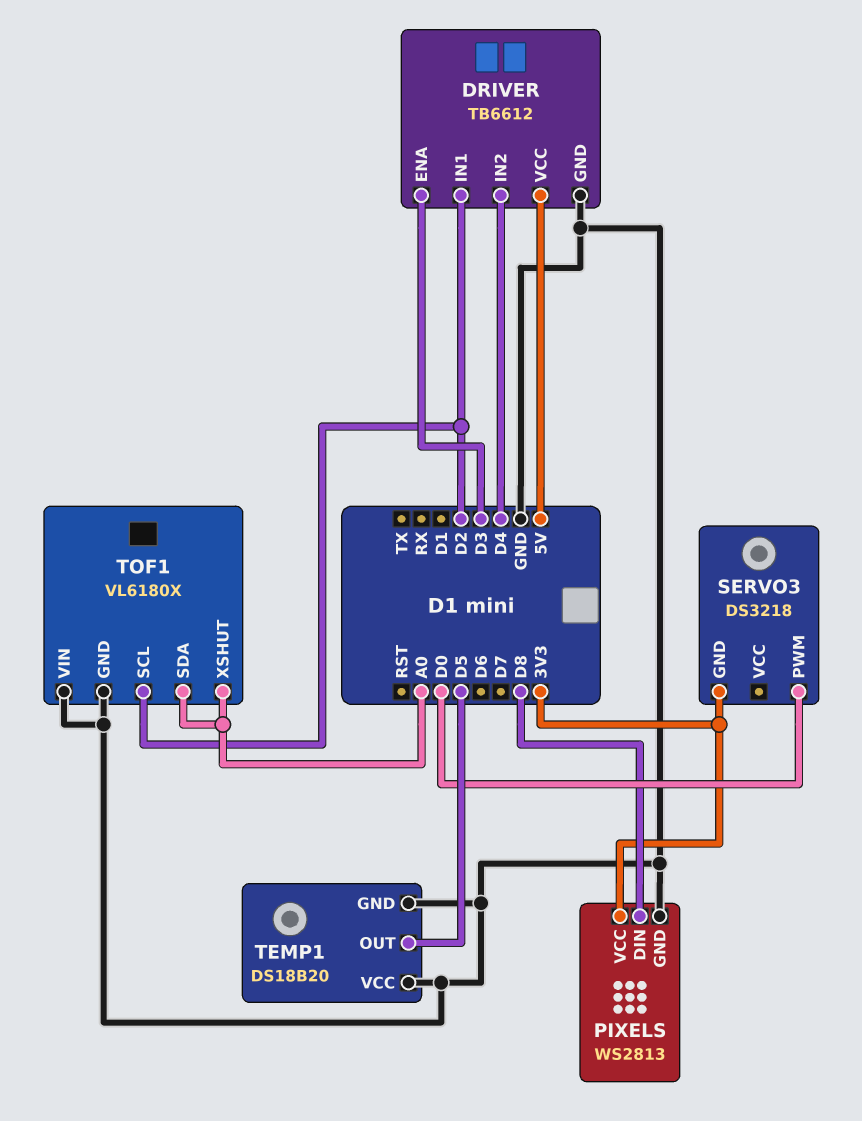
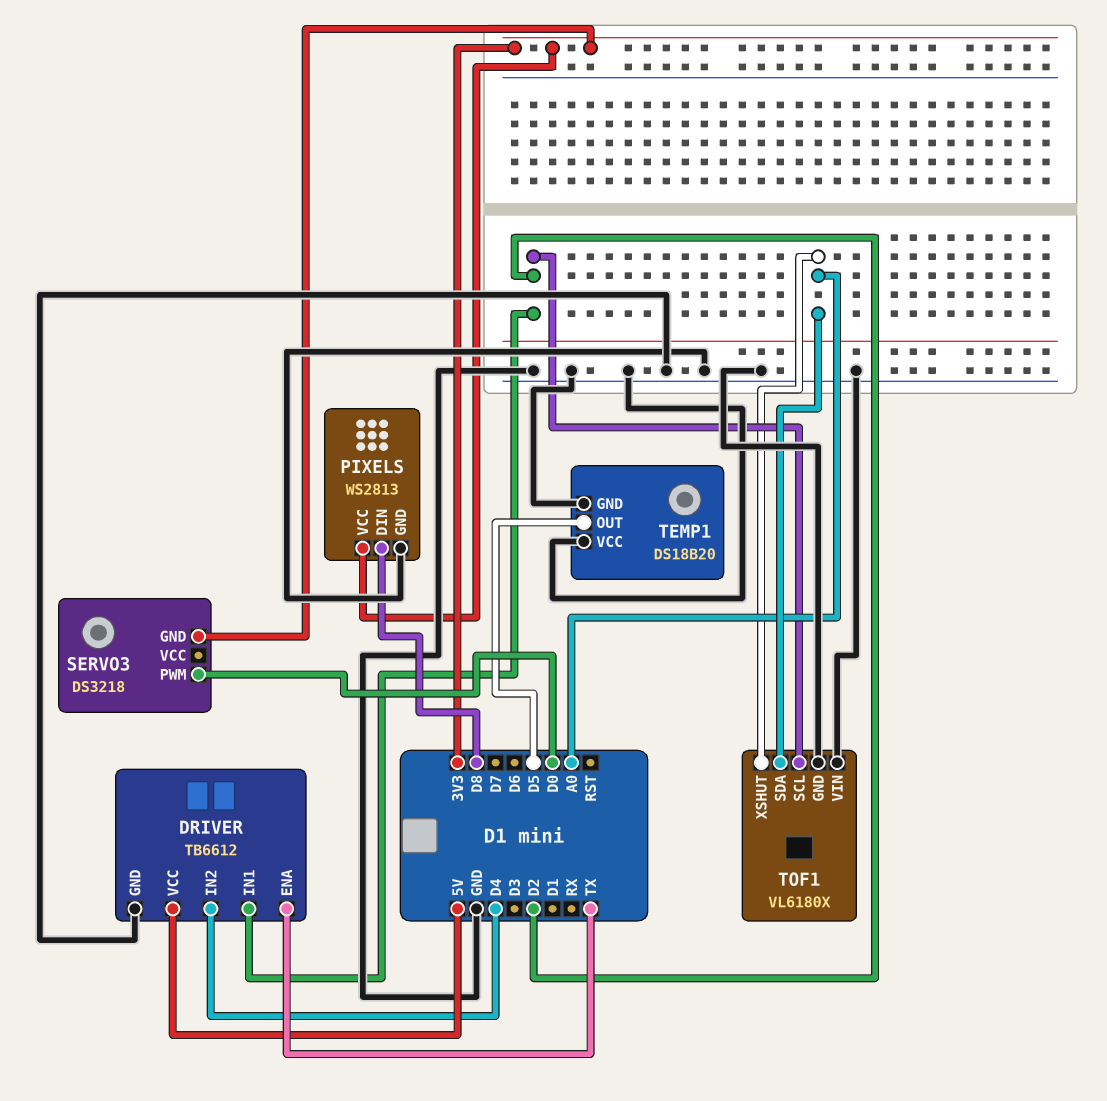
DRIVER pin ENA: D3 -> TX

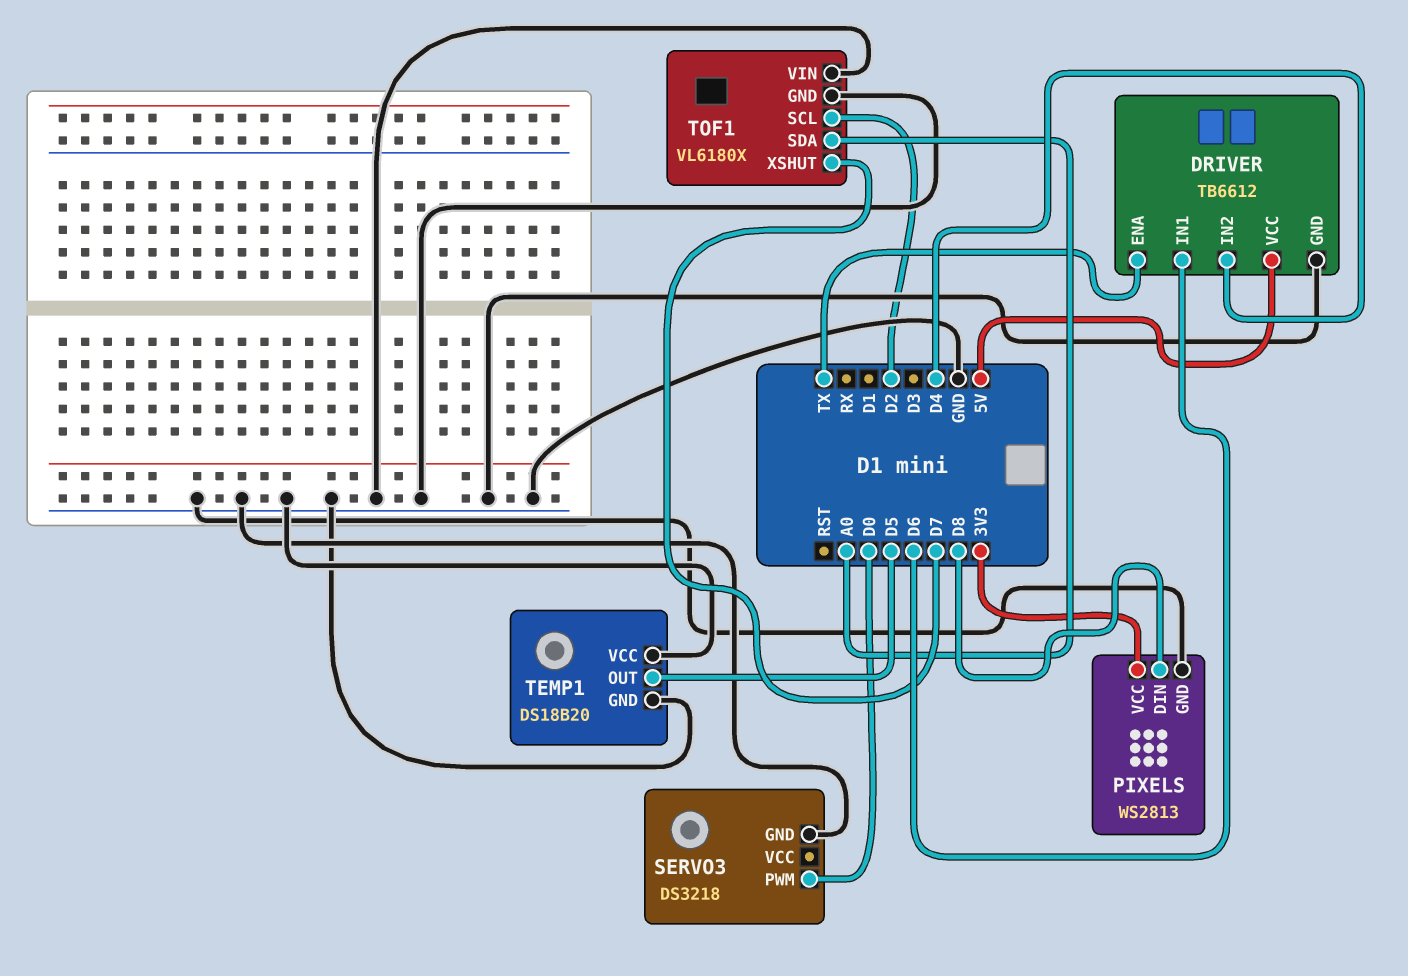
DRIVER pin IN1: D2 -> D6
SERVO3 pin GND: 3V3 -> GND
TOF1 pin XSHUT: A0 -> D7

